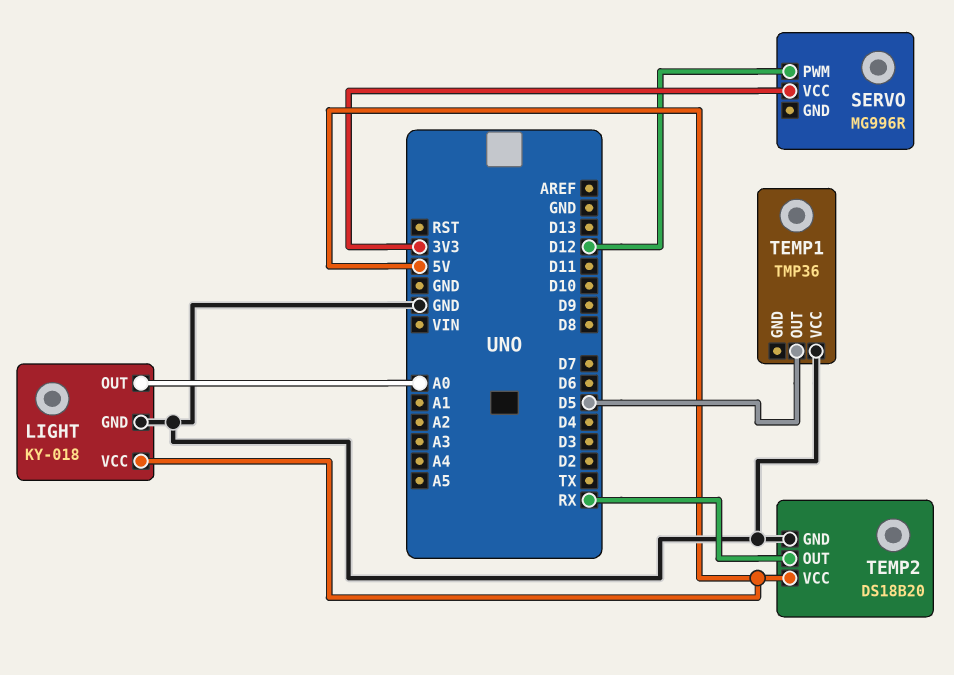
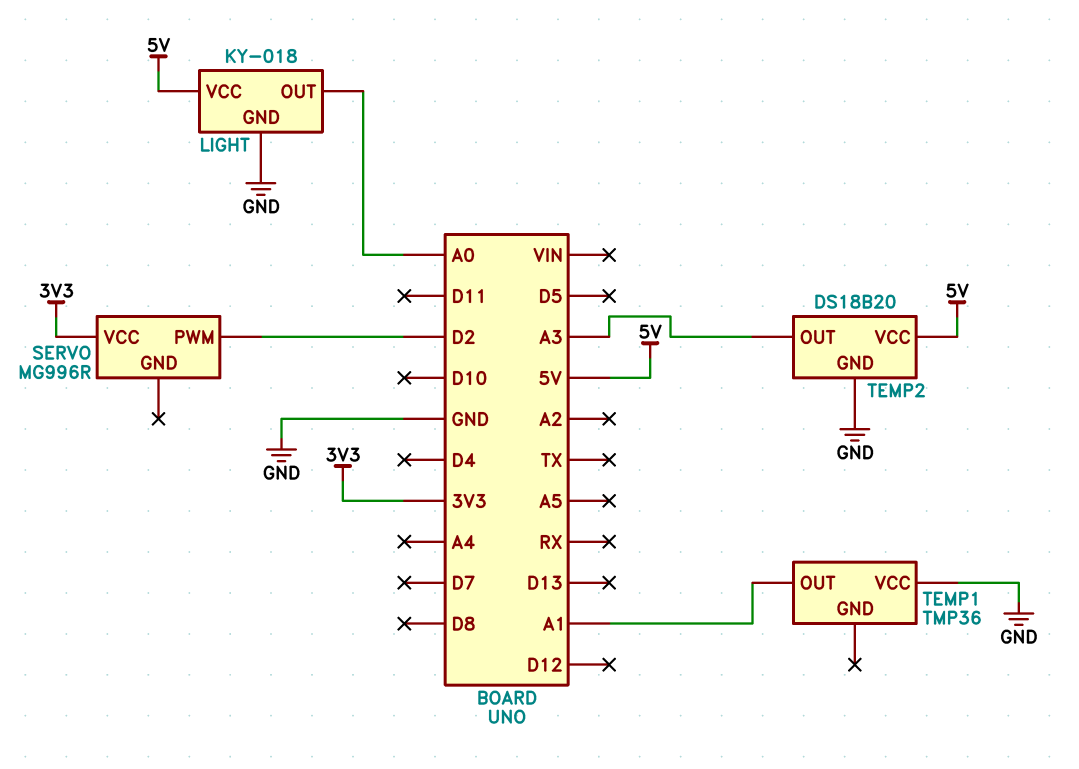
SERVO pin PWM: D12 -> D2
TEMP1 pin OUT: D5 -> A1
TEMP2 pin OUT: RX -> A3

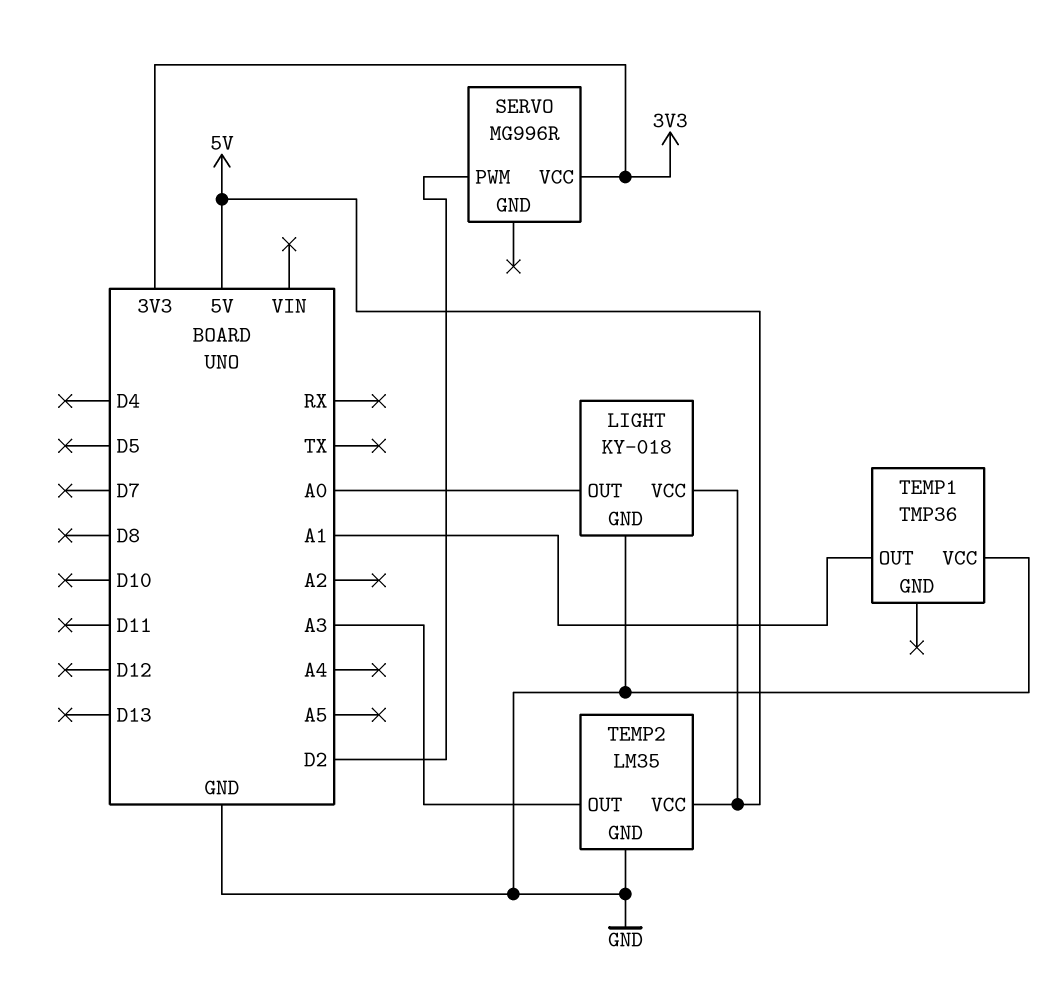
TEMP2: DS18B20 -> LM35

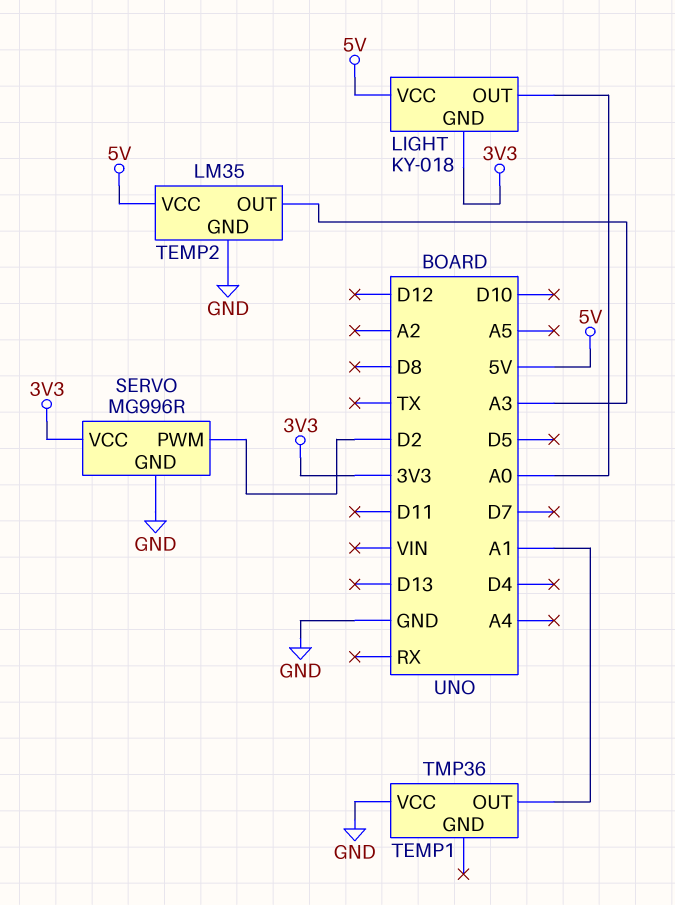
LIGHT pin GND: GND -> 3V3
SERVO pin GND: none -> GND

